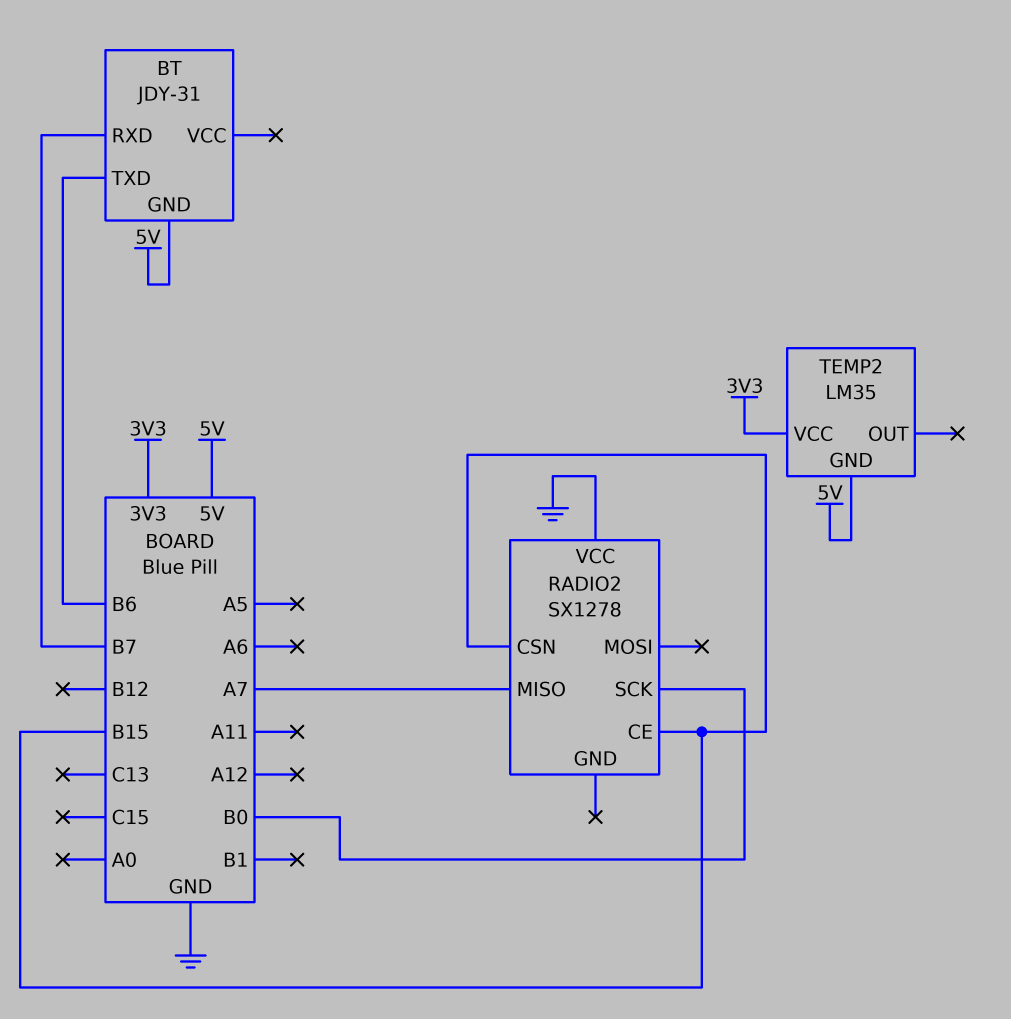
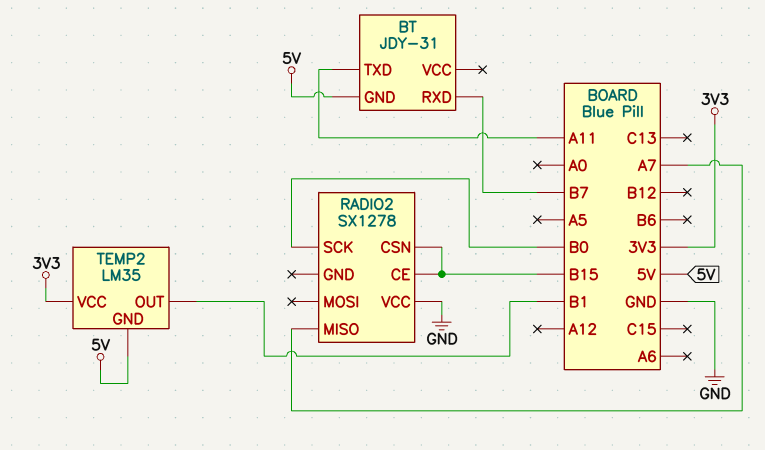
BT pin TXD: B6 -> A11
TEMP2 pin OUT: none -> B1

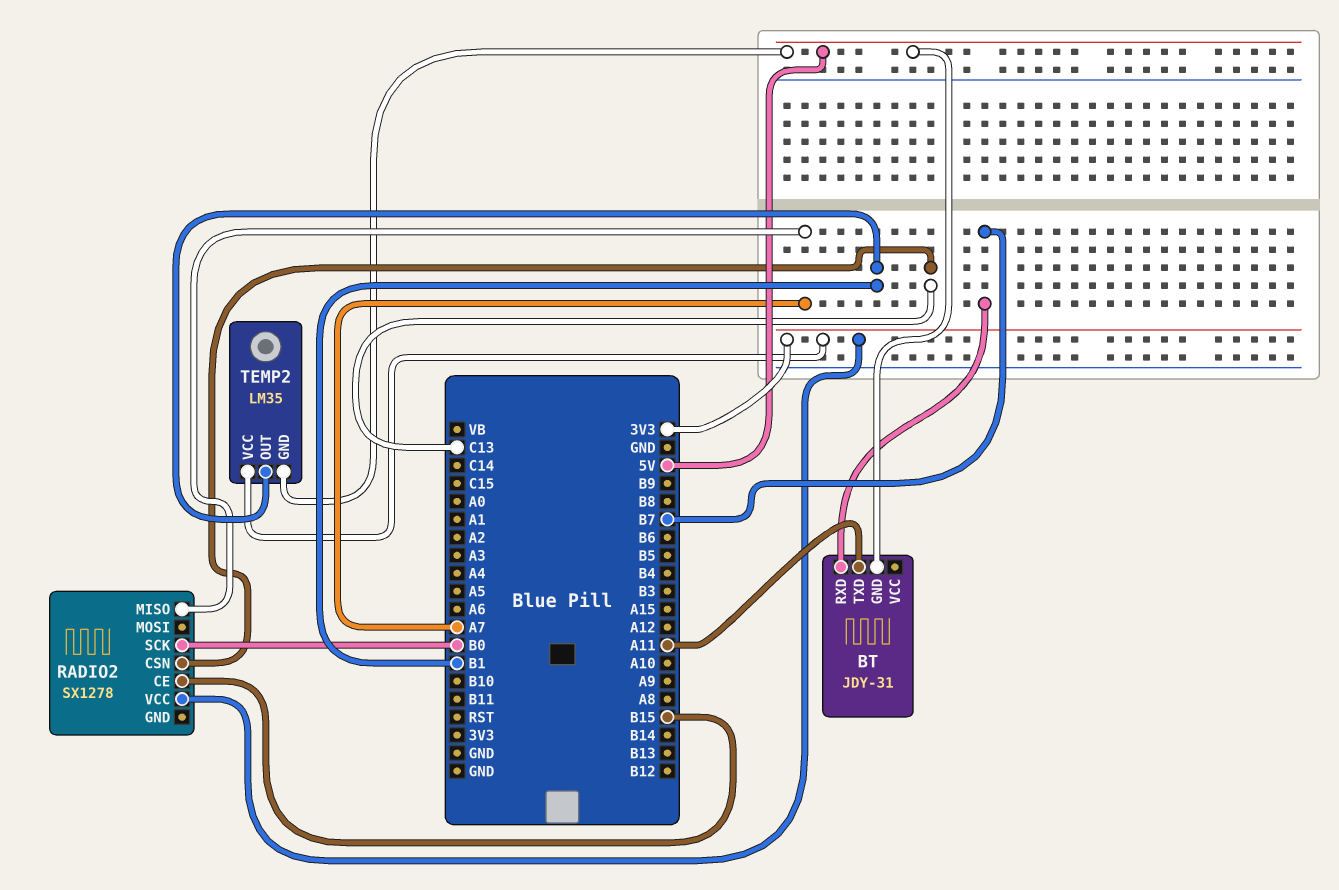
RADIO2 pin CSN: B15 -> C13
RADIO2 pin VCC: GND -> 3V3

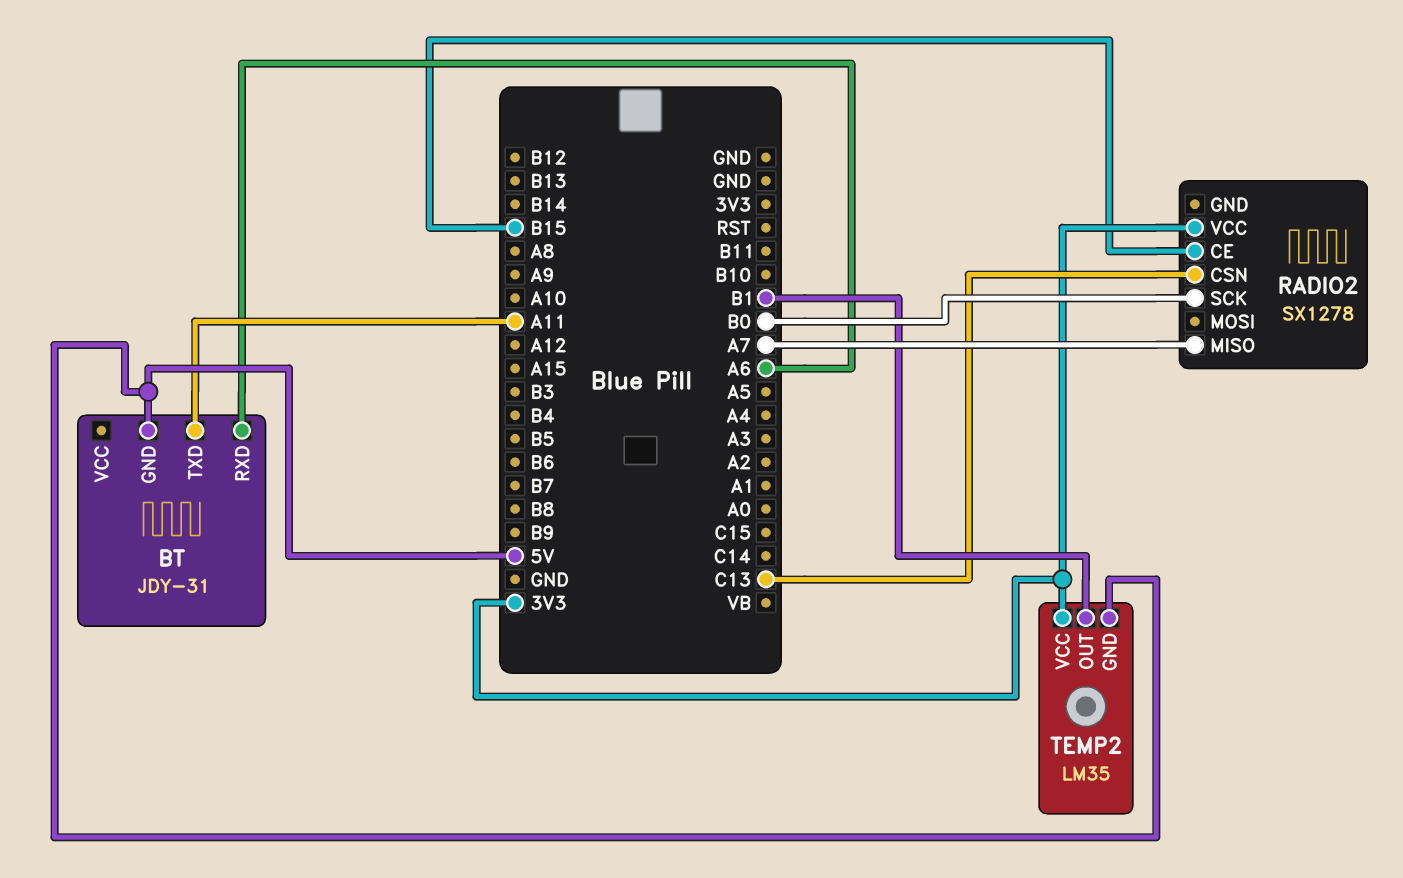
BT pin RXD: B7 -> A6

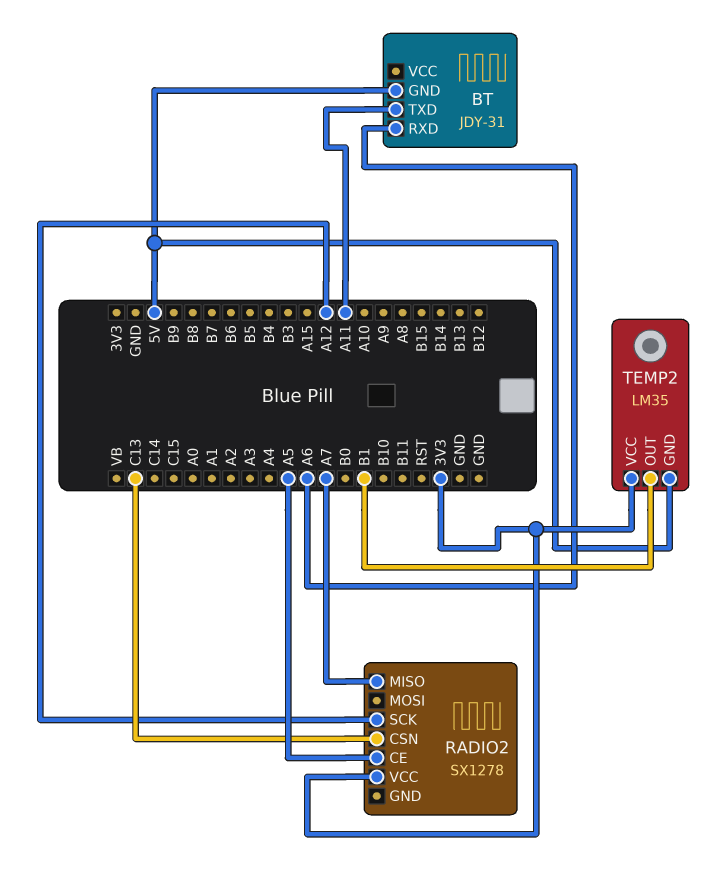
RADIO2 pin CE: B15 -> A5
RADIO2 pin SCK: B0 -> A12

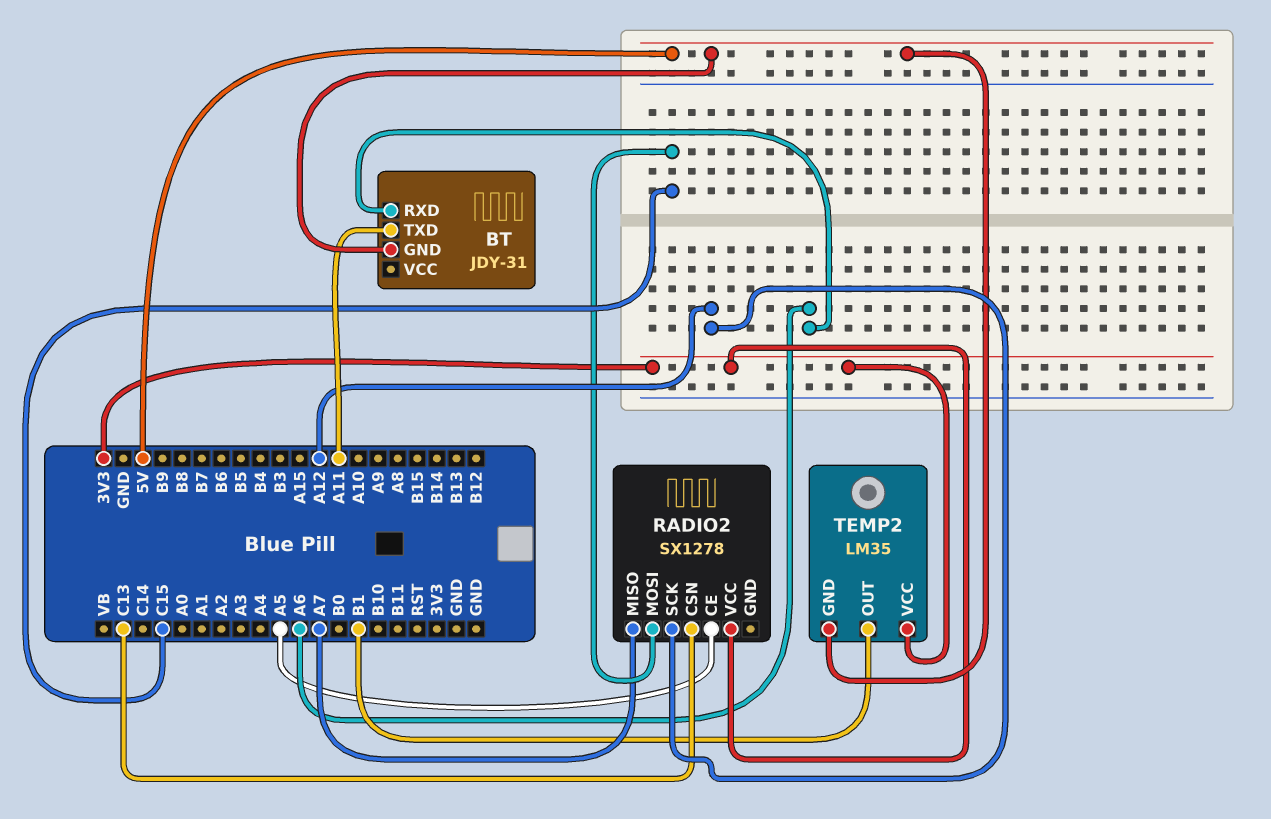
RADIO2 pin MOSI: none -> C15

